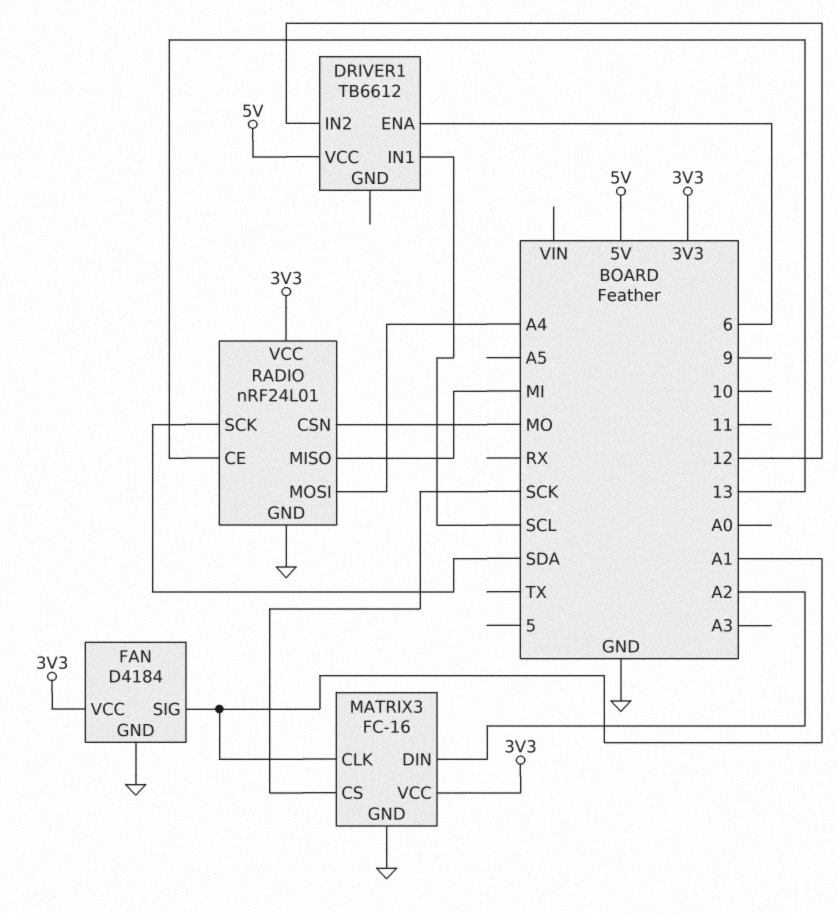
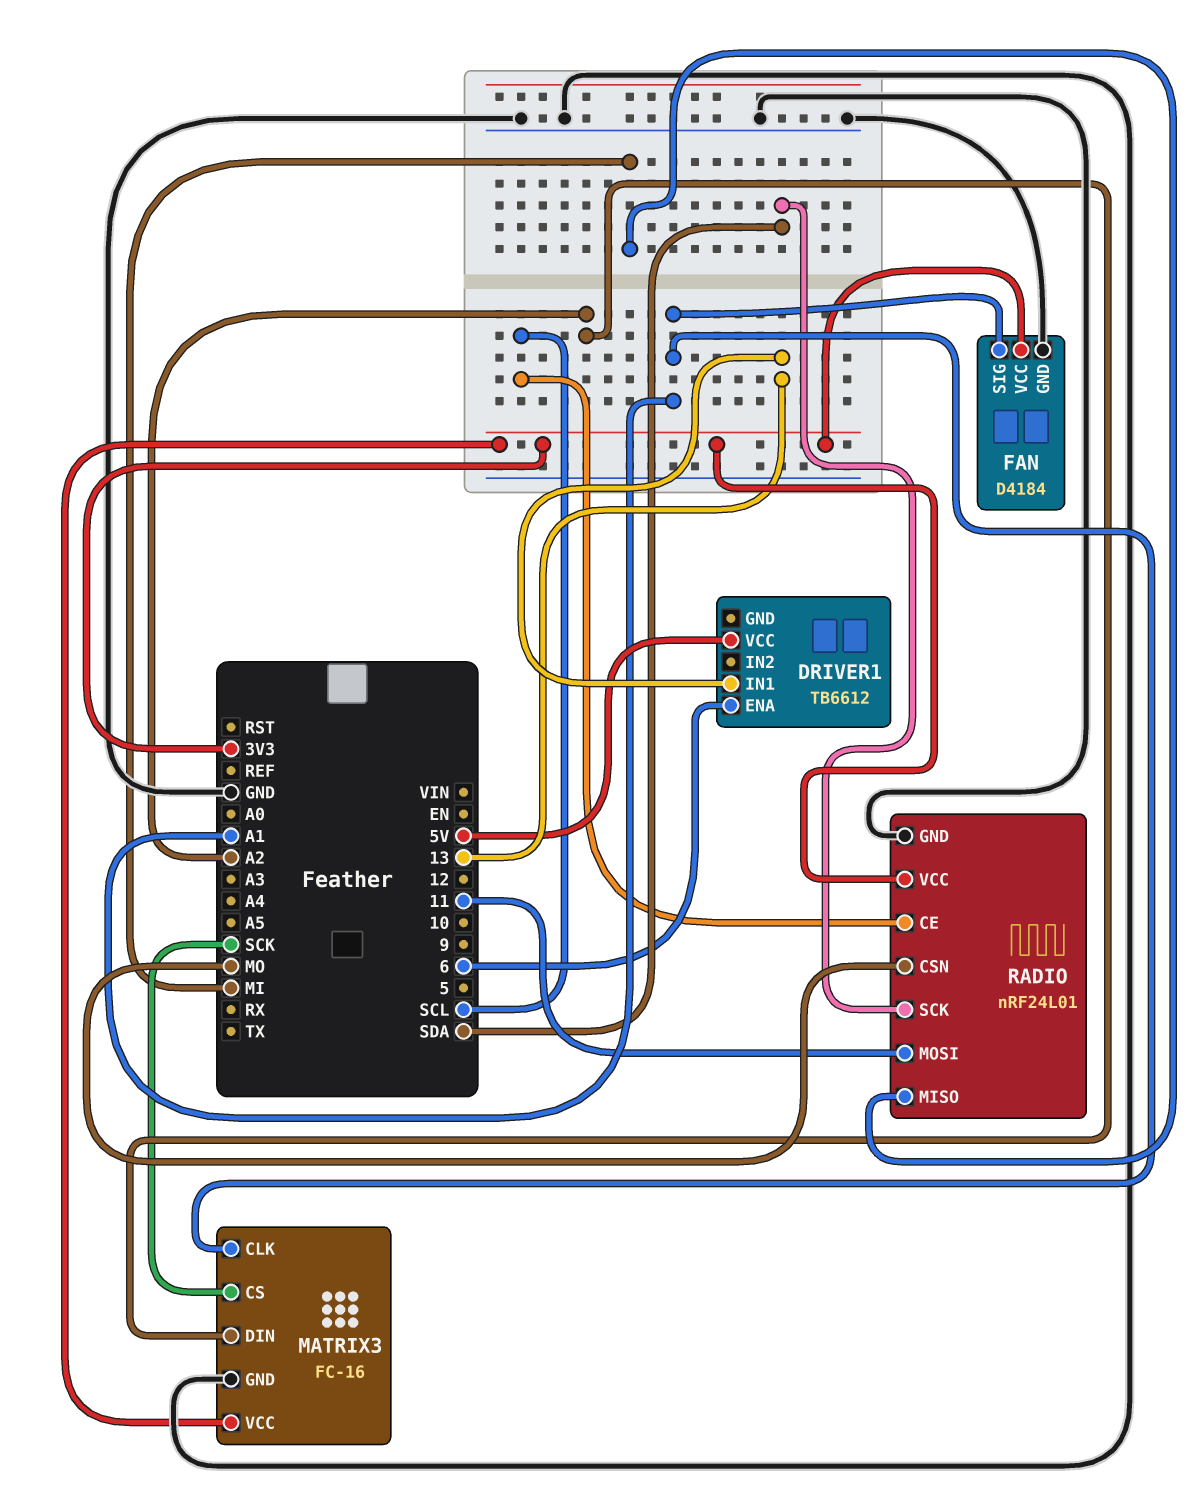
DRIVER1 pin IN1: SCL -> 13
DRIVER1 pin IN2: 12 -> none
RADIO pin CE: 13 -> SCL
RADIO pin MOSI: A4 -> 11

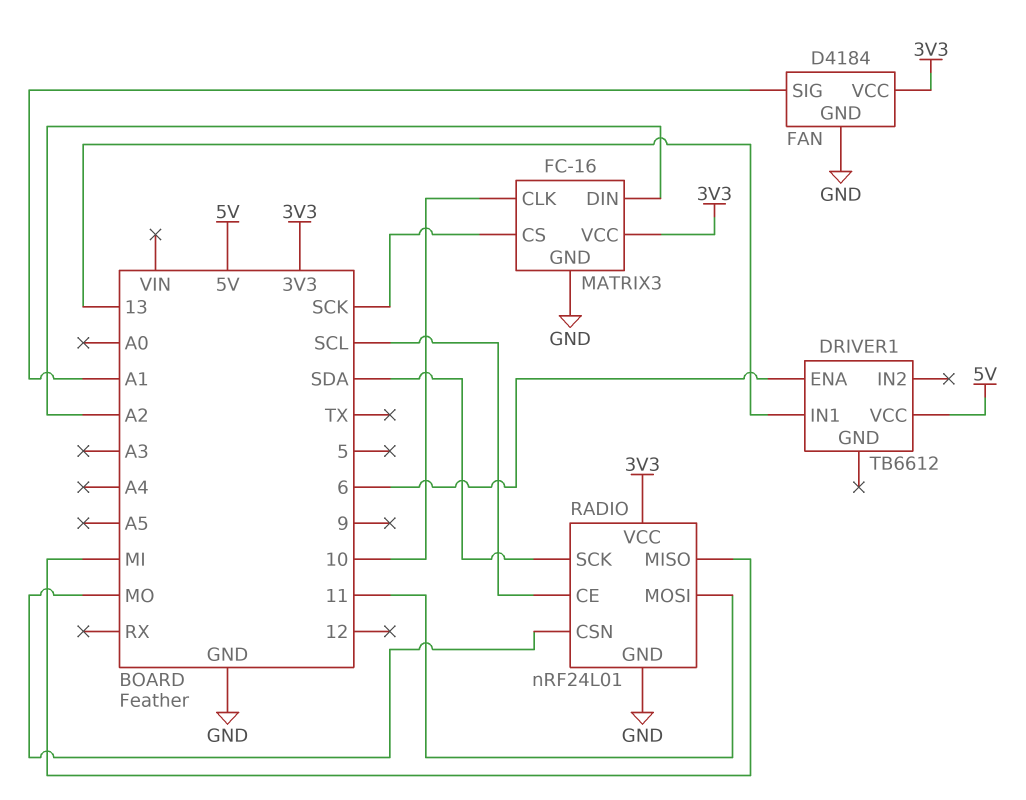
MATRIX3 pin CLK: A1 -> 10

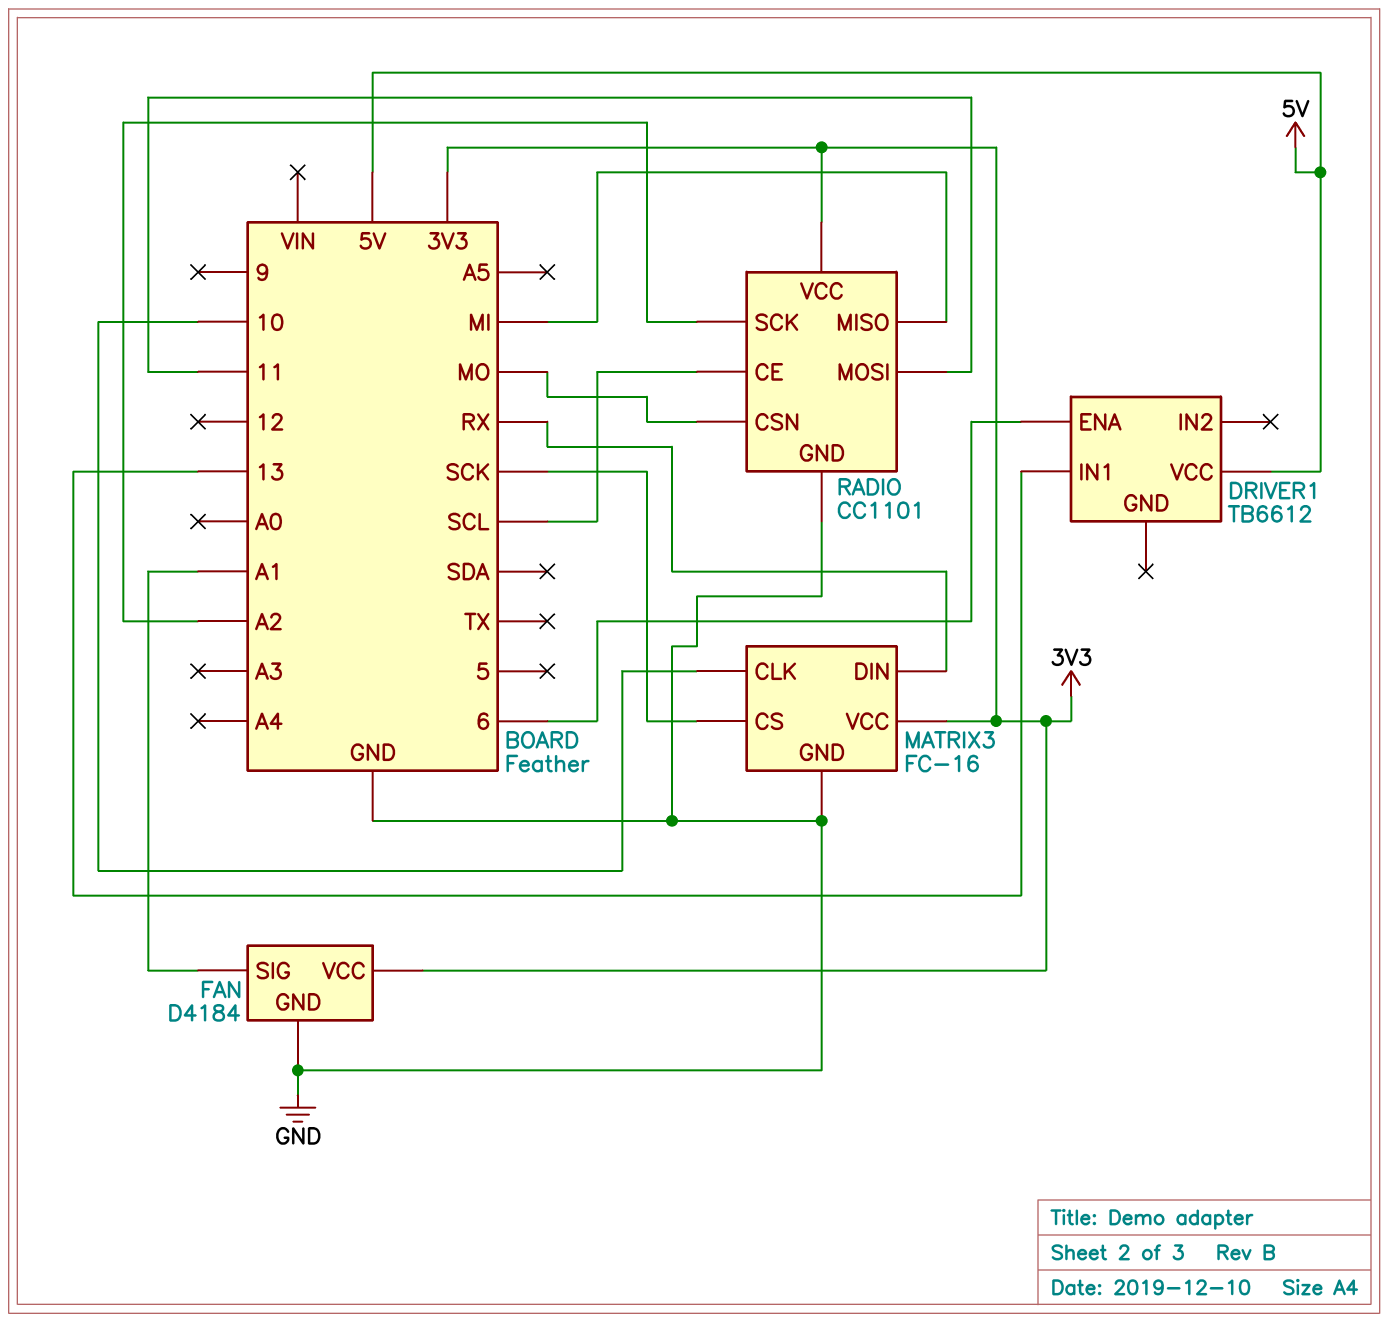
MATRIX3 pin DIN: A2 -> RX
RADIO: nRF24L01 -> CC1101
RADIO pin SCK: SDA -> A2

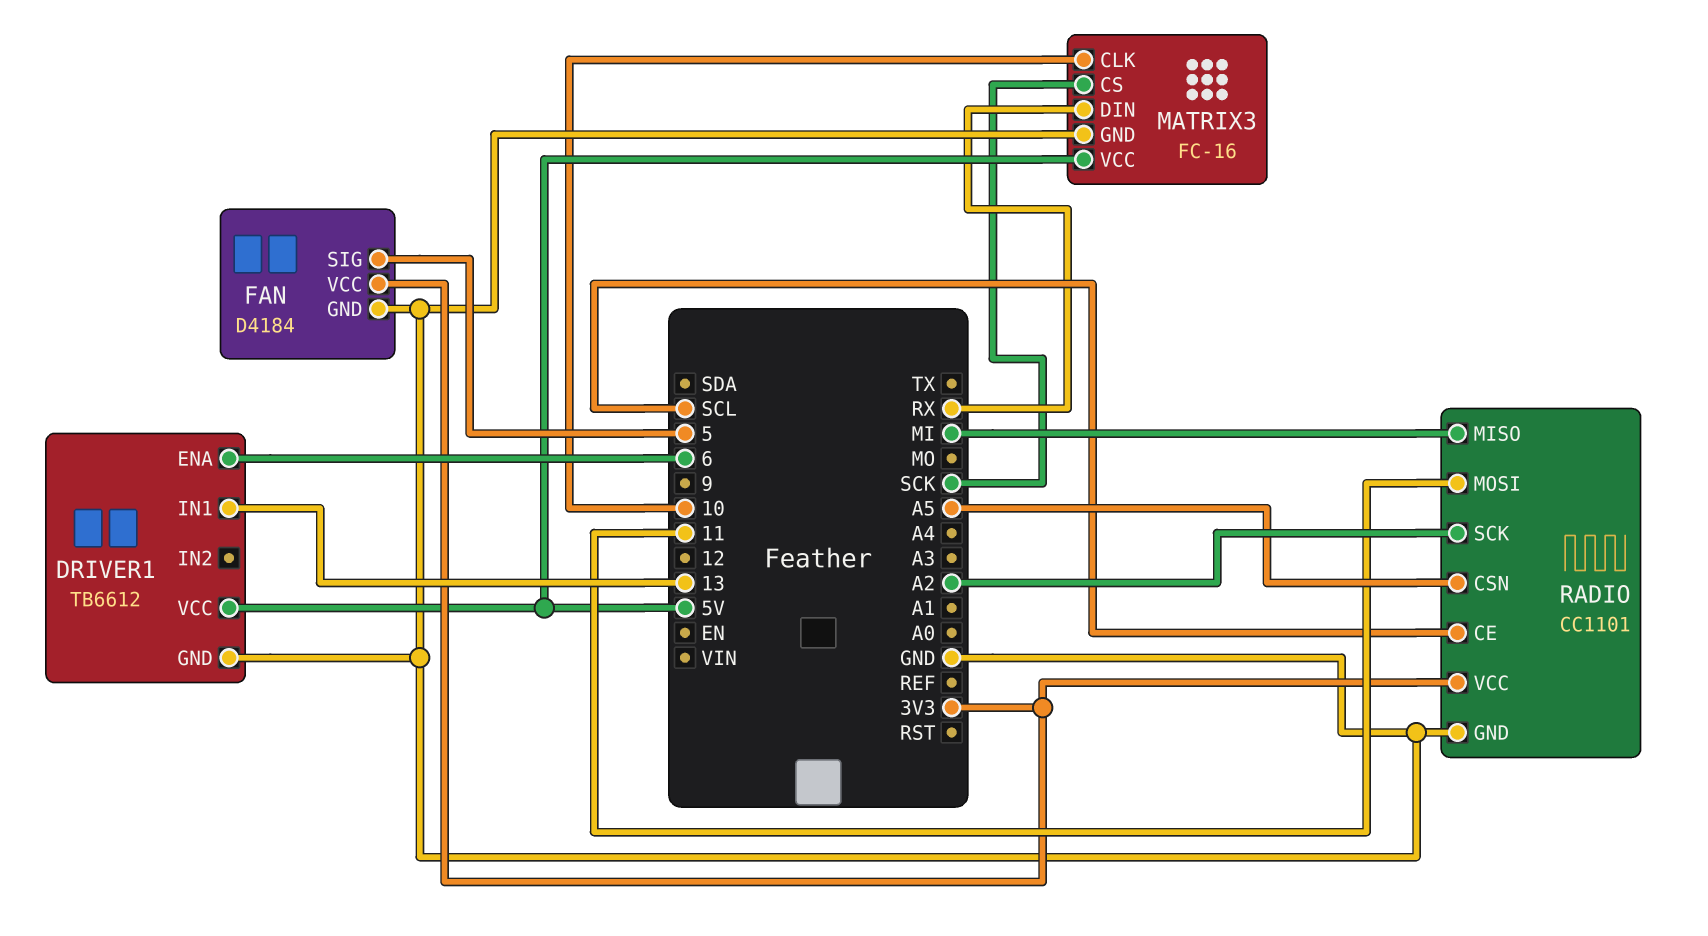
DRIVER1 pin GND: none -> GND
FAN pin SIG: A1 -> 5
MATRIX3 pin VCC: 3V3 -> 5V
RADIO pin CSN: MO -> A5

